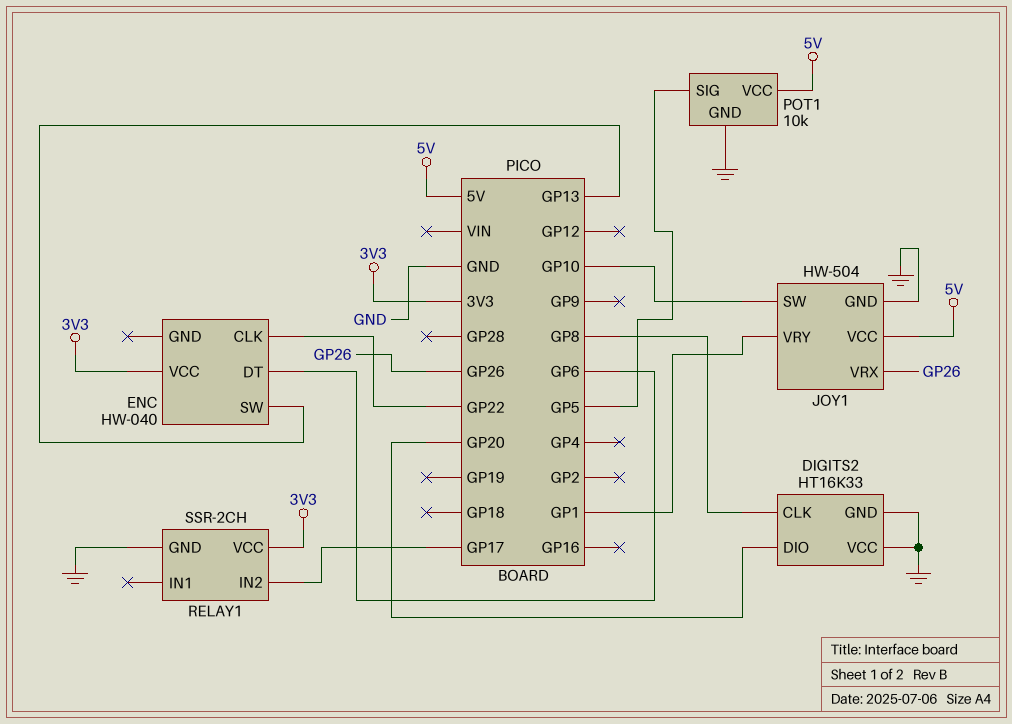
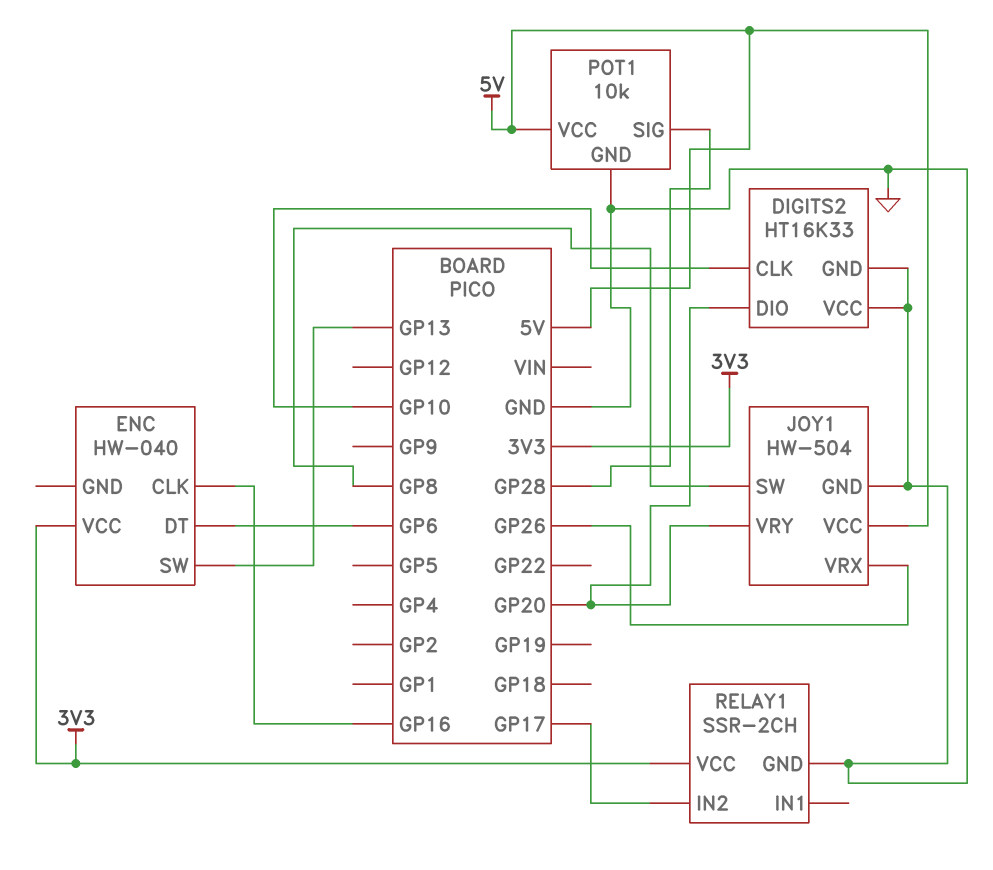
DIGITS2 pin CLK: GP8 -> GP10
ENC pin CLK: GP22 -> GP16
JOY1 pin SW: GP10 -> GP8
JOY1 pin VRY: GP1 -> GP20
POT1 pin SIG: GP5 -> GP28

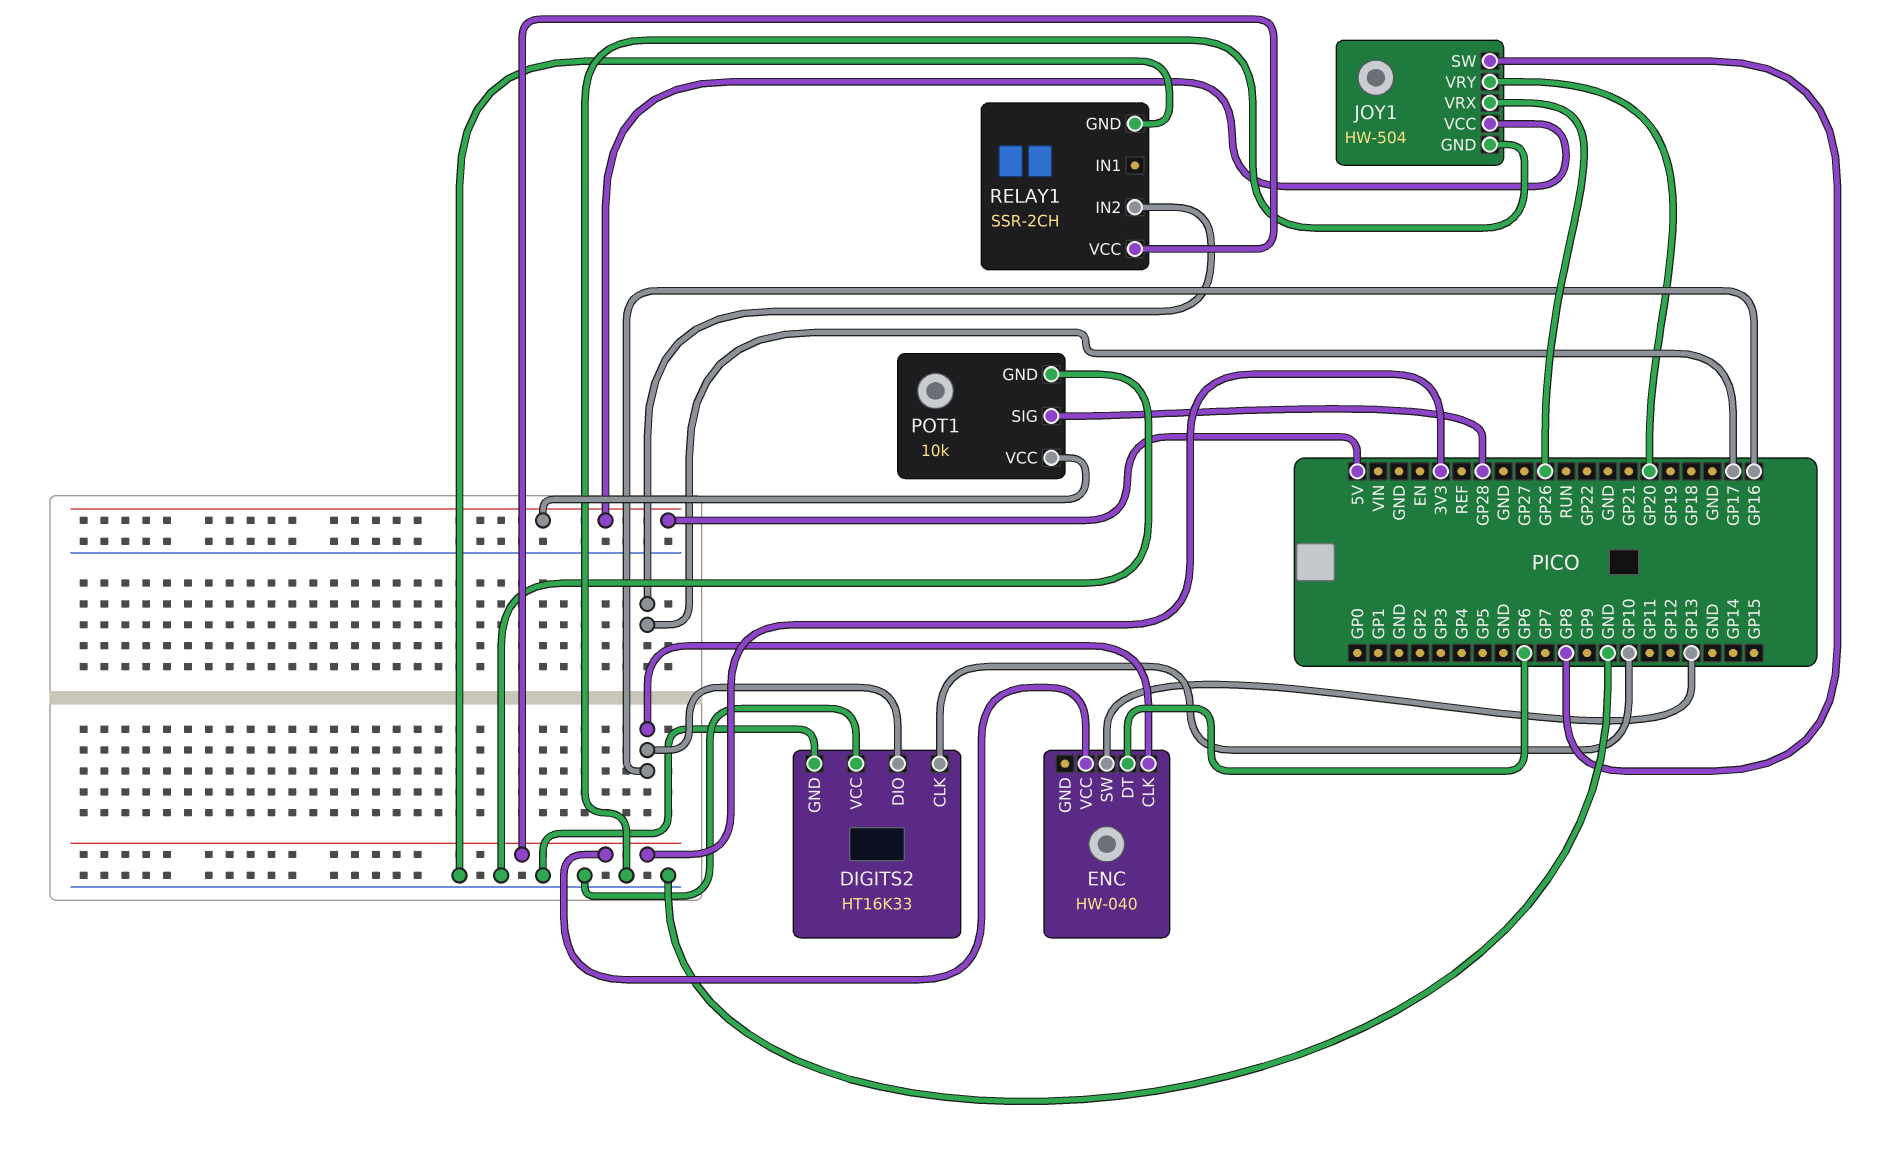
DIGITS2 pin DIO: GP20 -> GP16

